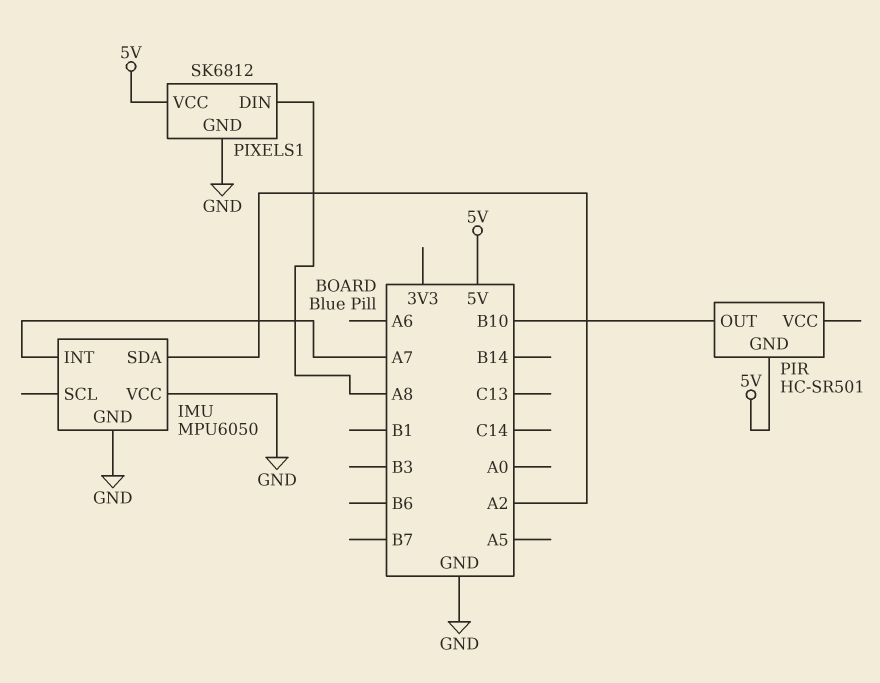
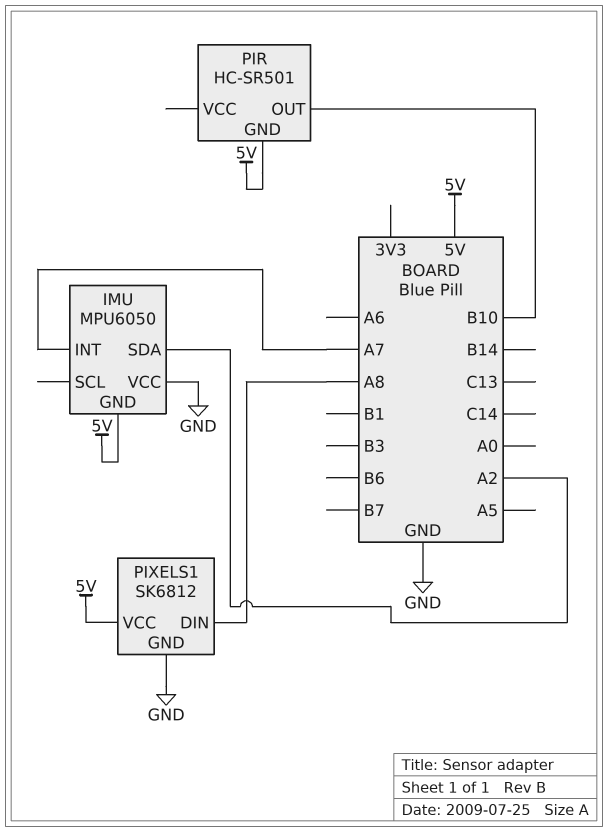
IMU pin GND: GND -> 5V

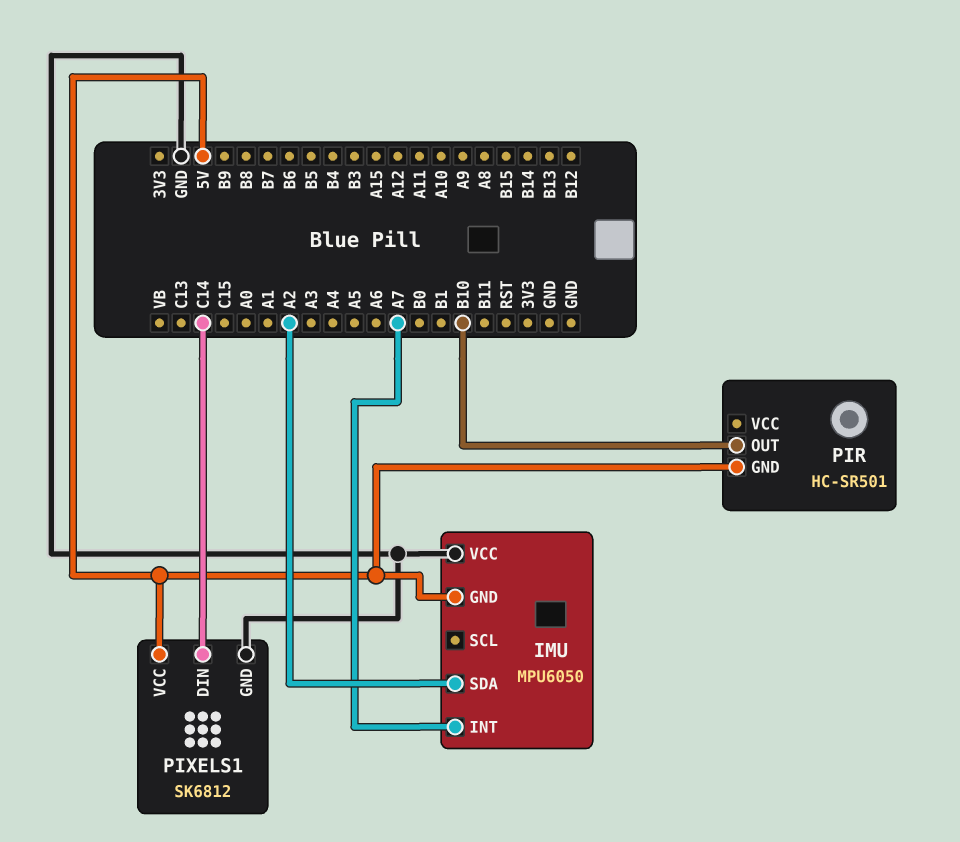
PIXELS1 pin DIN: A8 -> C14

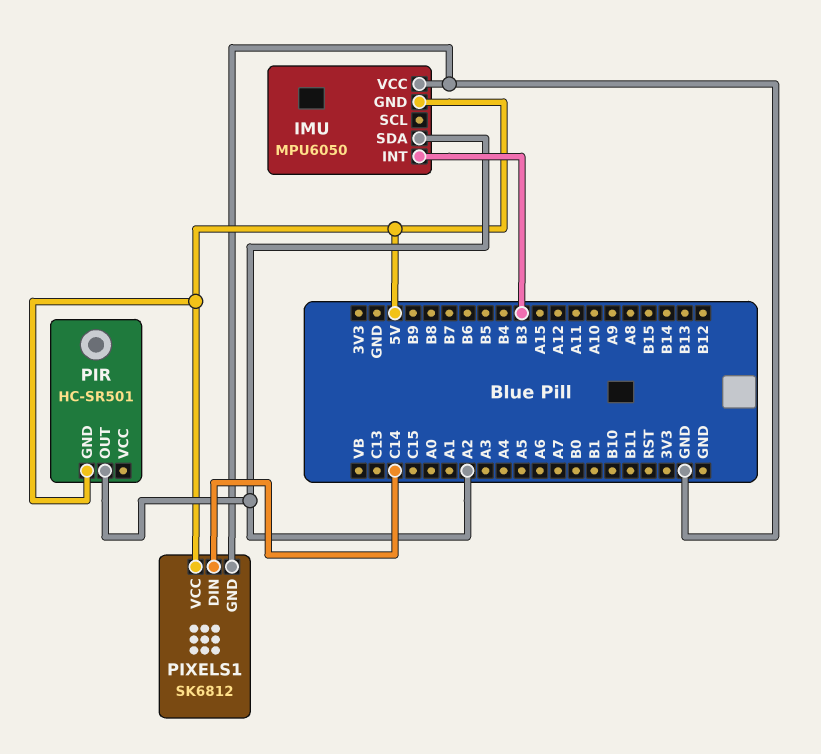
IMU pin INT: A7 -> B3
PIR pin OUT: B10 -> A2

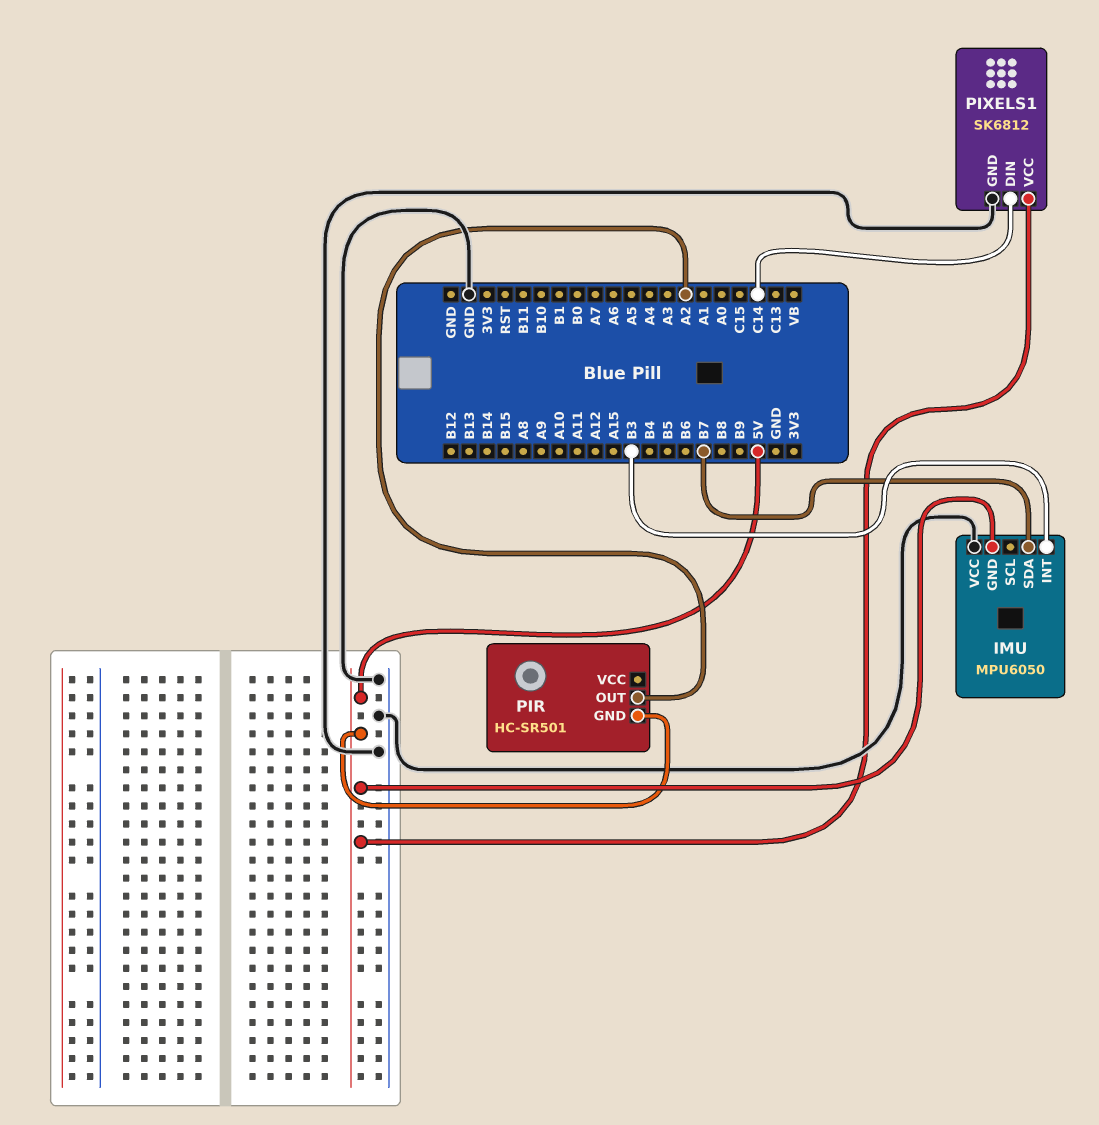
IMU pin SDA: A2 -> B7

